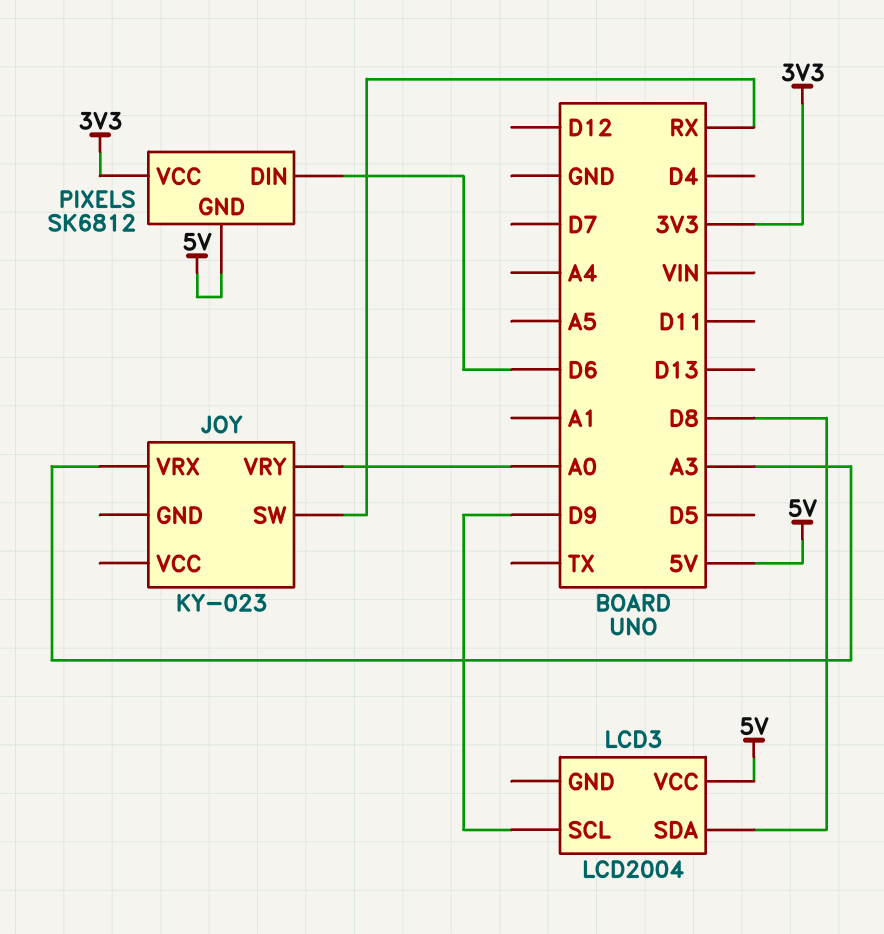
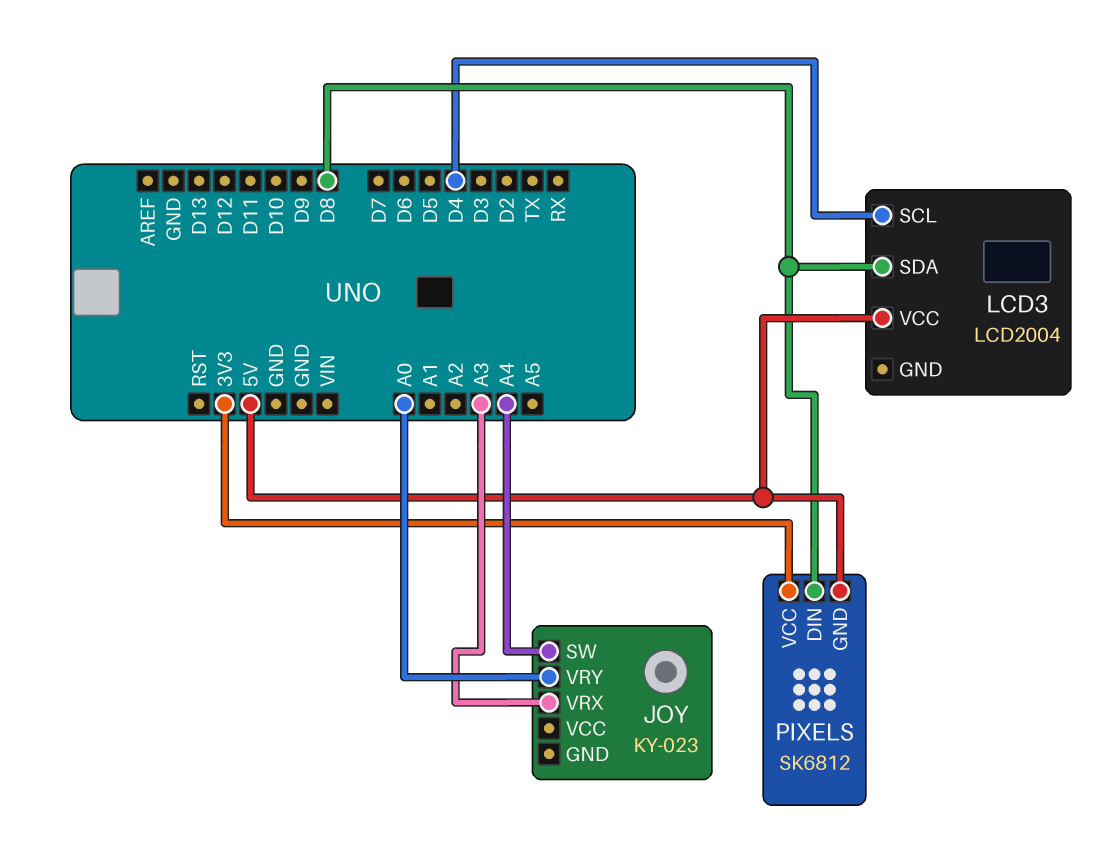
JOY pin SW: RX -> A4
LCD3 pin SCL: D9 -> D4
PIXELS pin DIN: D6 -> D8

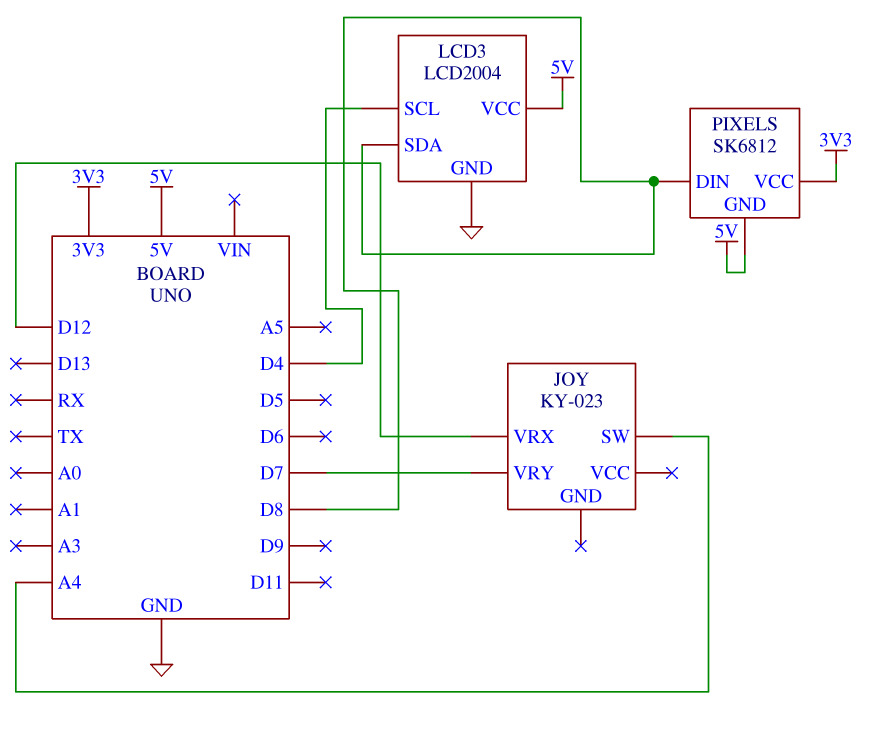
JOY pin VRX: A3 -> D12
JOY pin VRY: A0 -> D7
LCD3 pin GND: none -> GND

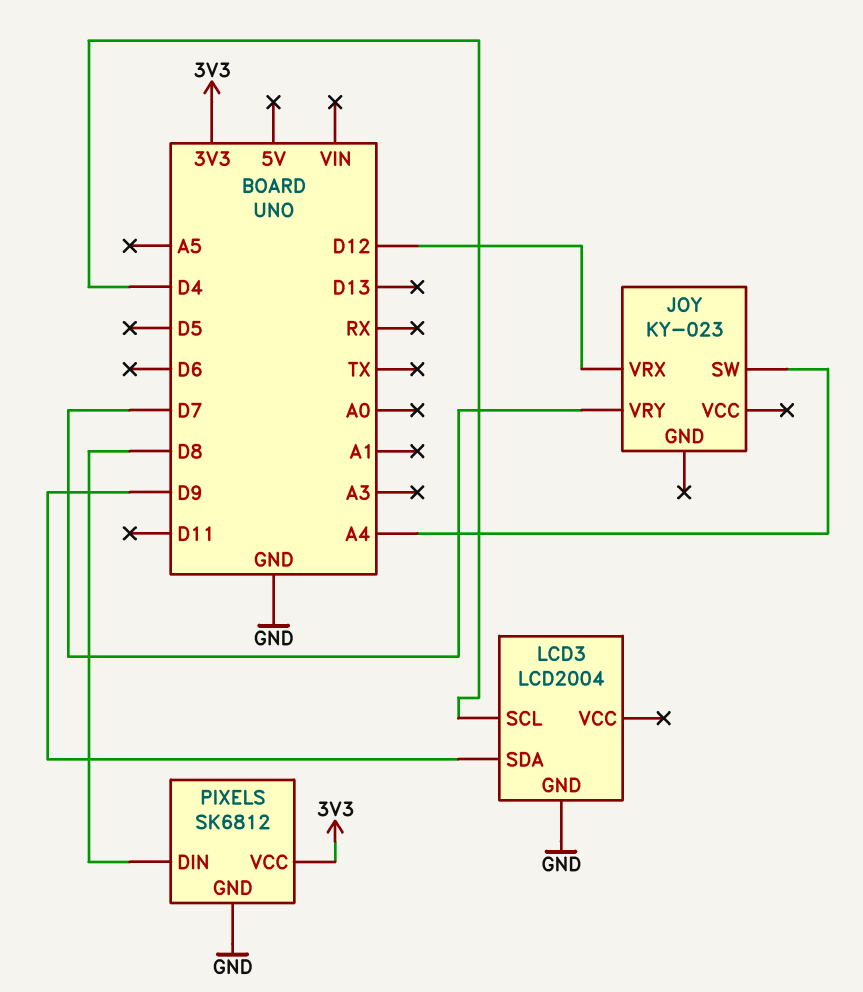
LCD3 pin SDA: D8 -> D9
LCD3 pin VCC: 5V -> none
PIXELS pin GND: 5V -> GND

